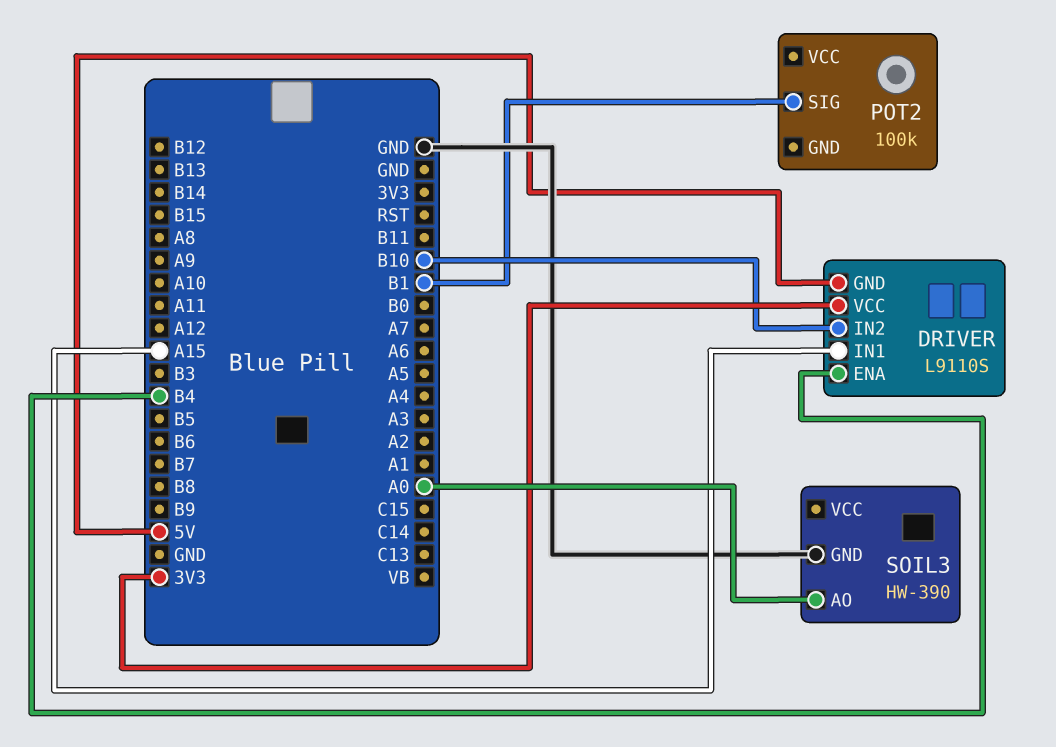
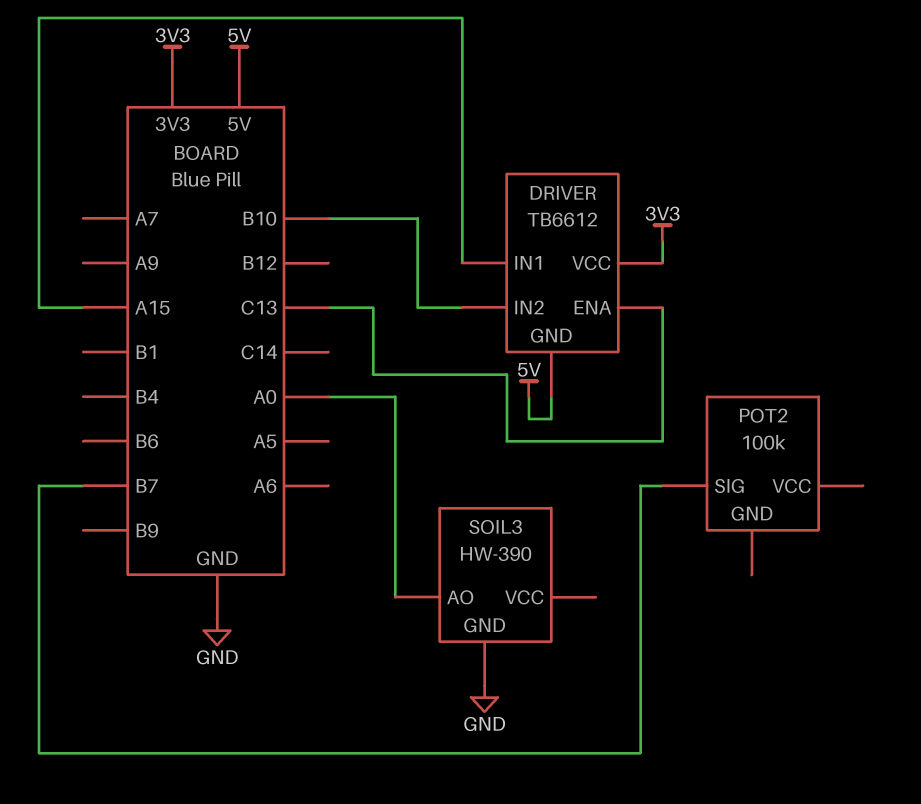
DRIVER: L9110S -> TB6612
DRIVER pin ENA: B4 -> C13
POT2 pin SIG: B1 -> B7

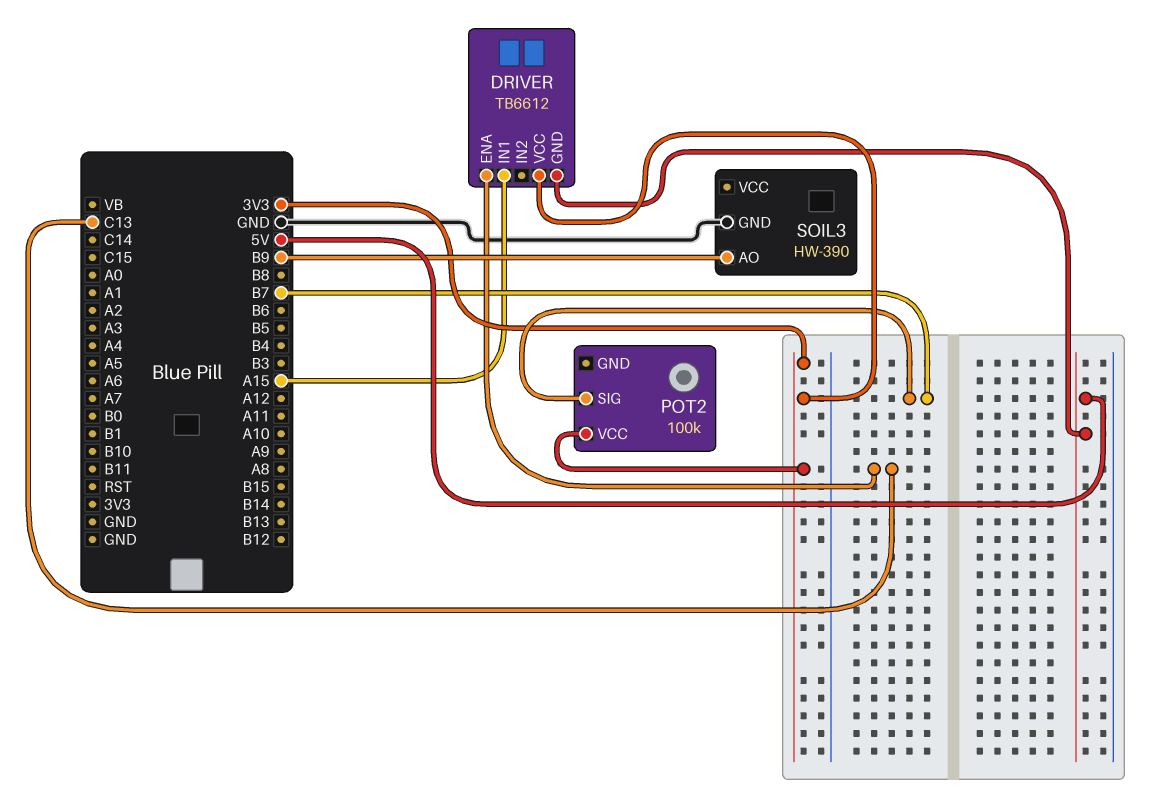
DRIVER pin IN2: B10 -> none
POT2 pin VCC: none -> 3V3
SOIL3 pin AO: A0 -> B9

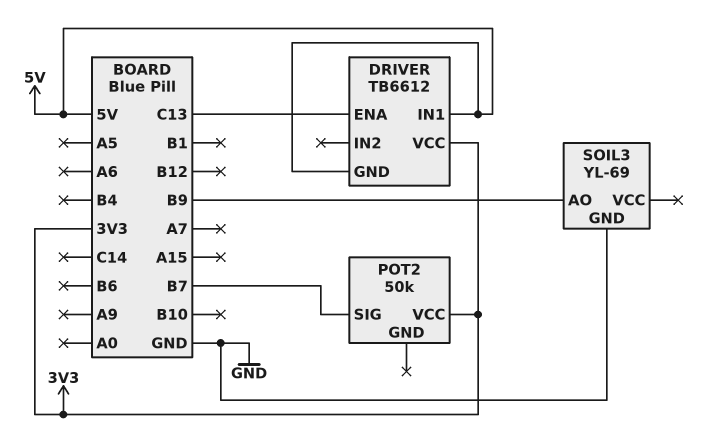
DRIVER pin IN1: A15 -> 5V
POT2: 100k -> 50k
SOIL3: HW-390 -> YL-69

